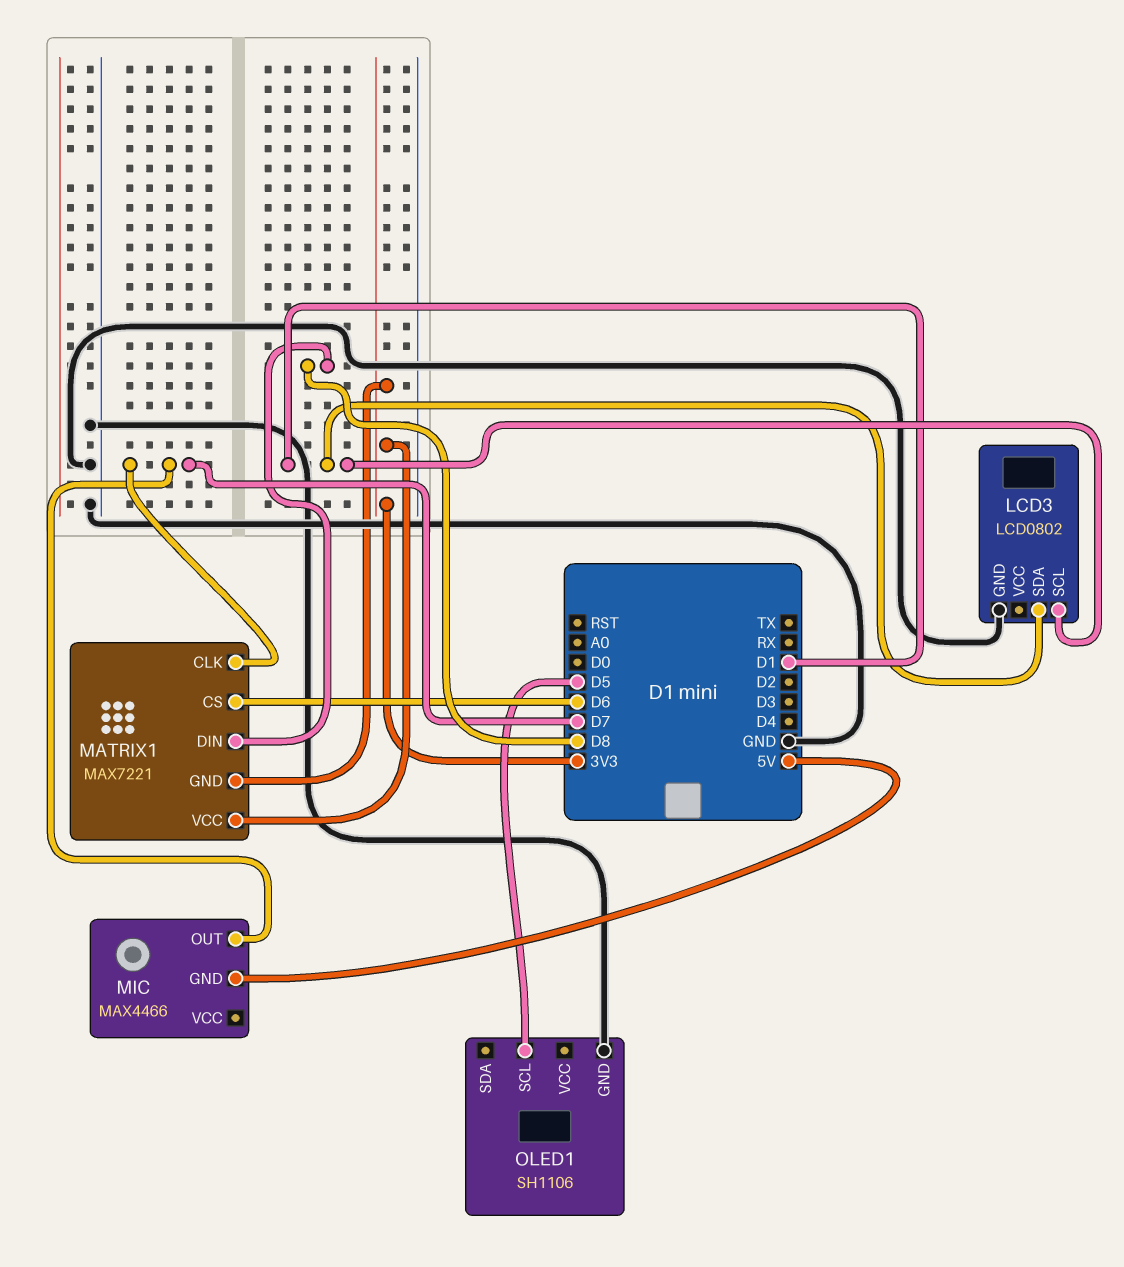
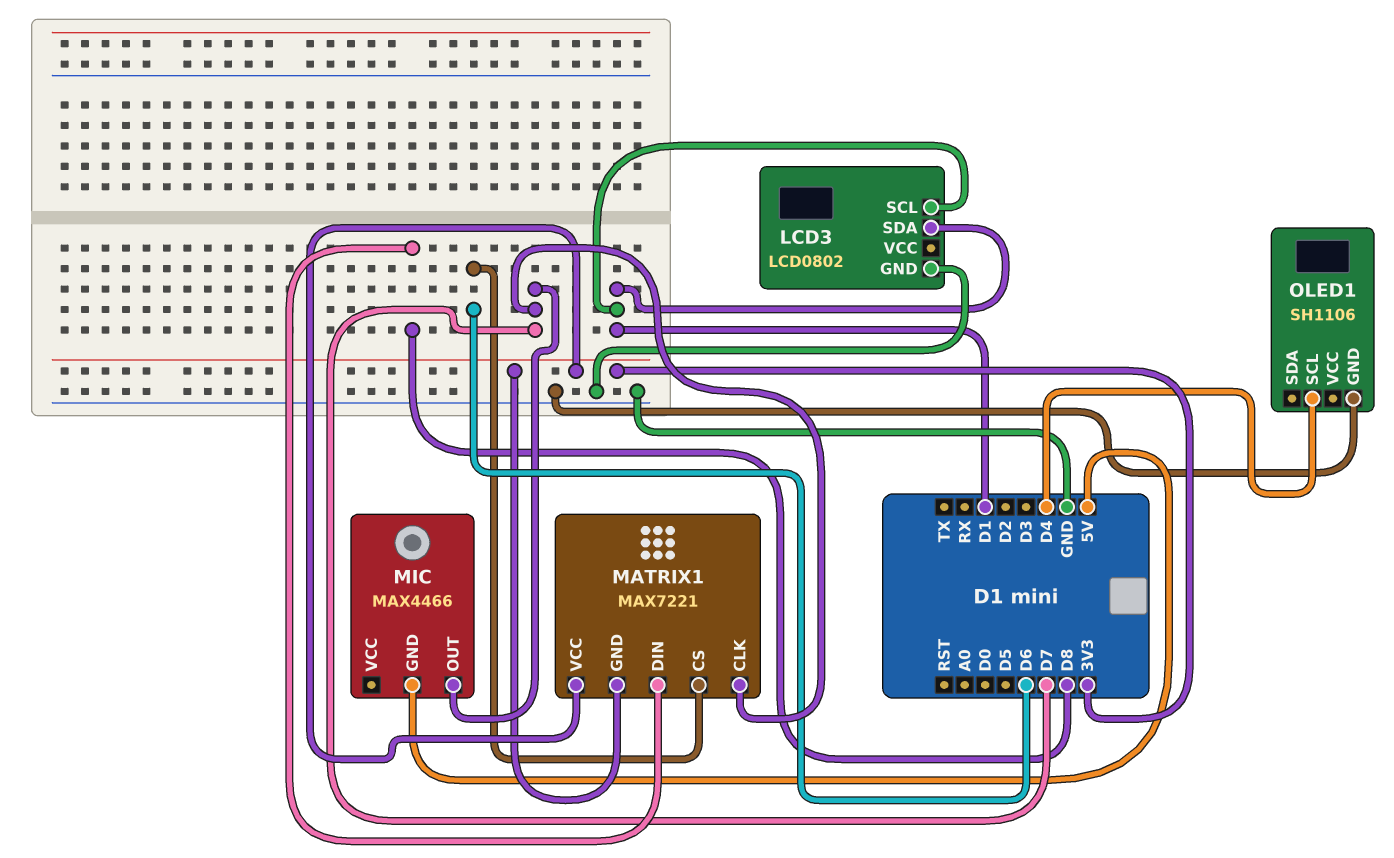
OLED1 pin SCL: D5 -> D4

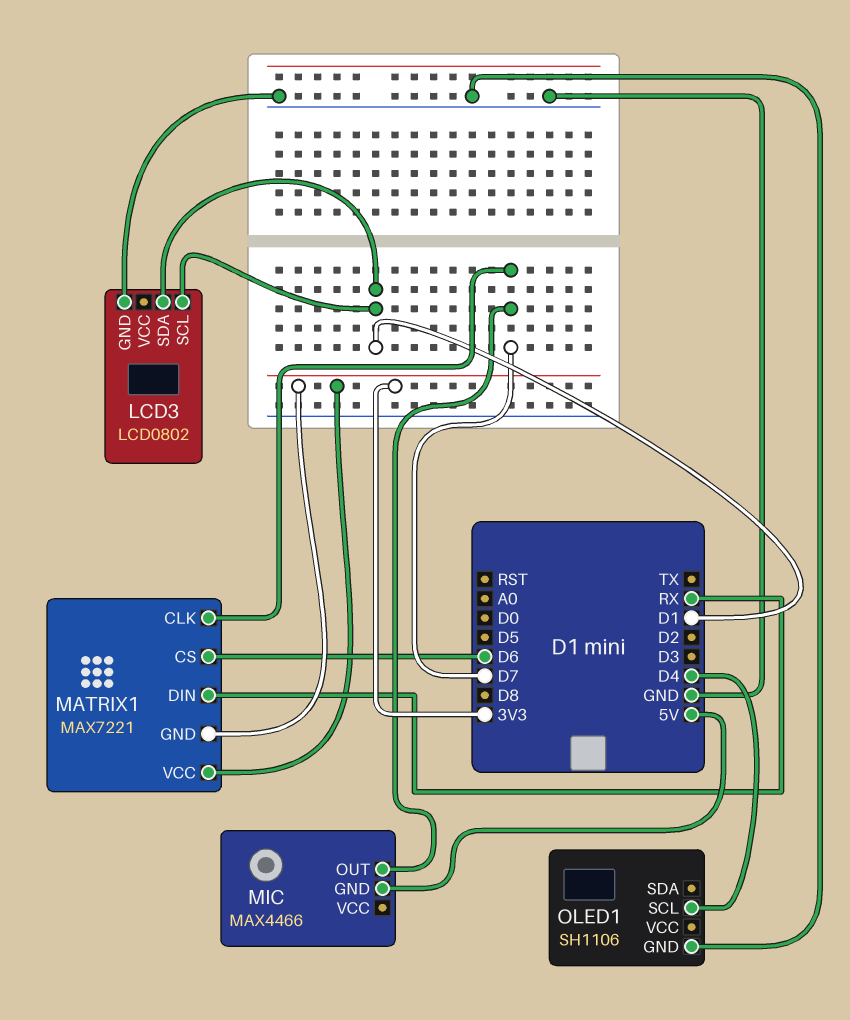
MATRIX1 pin DIN: D8 -> RX

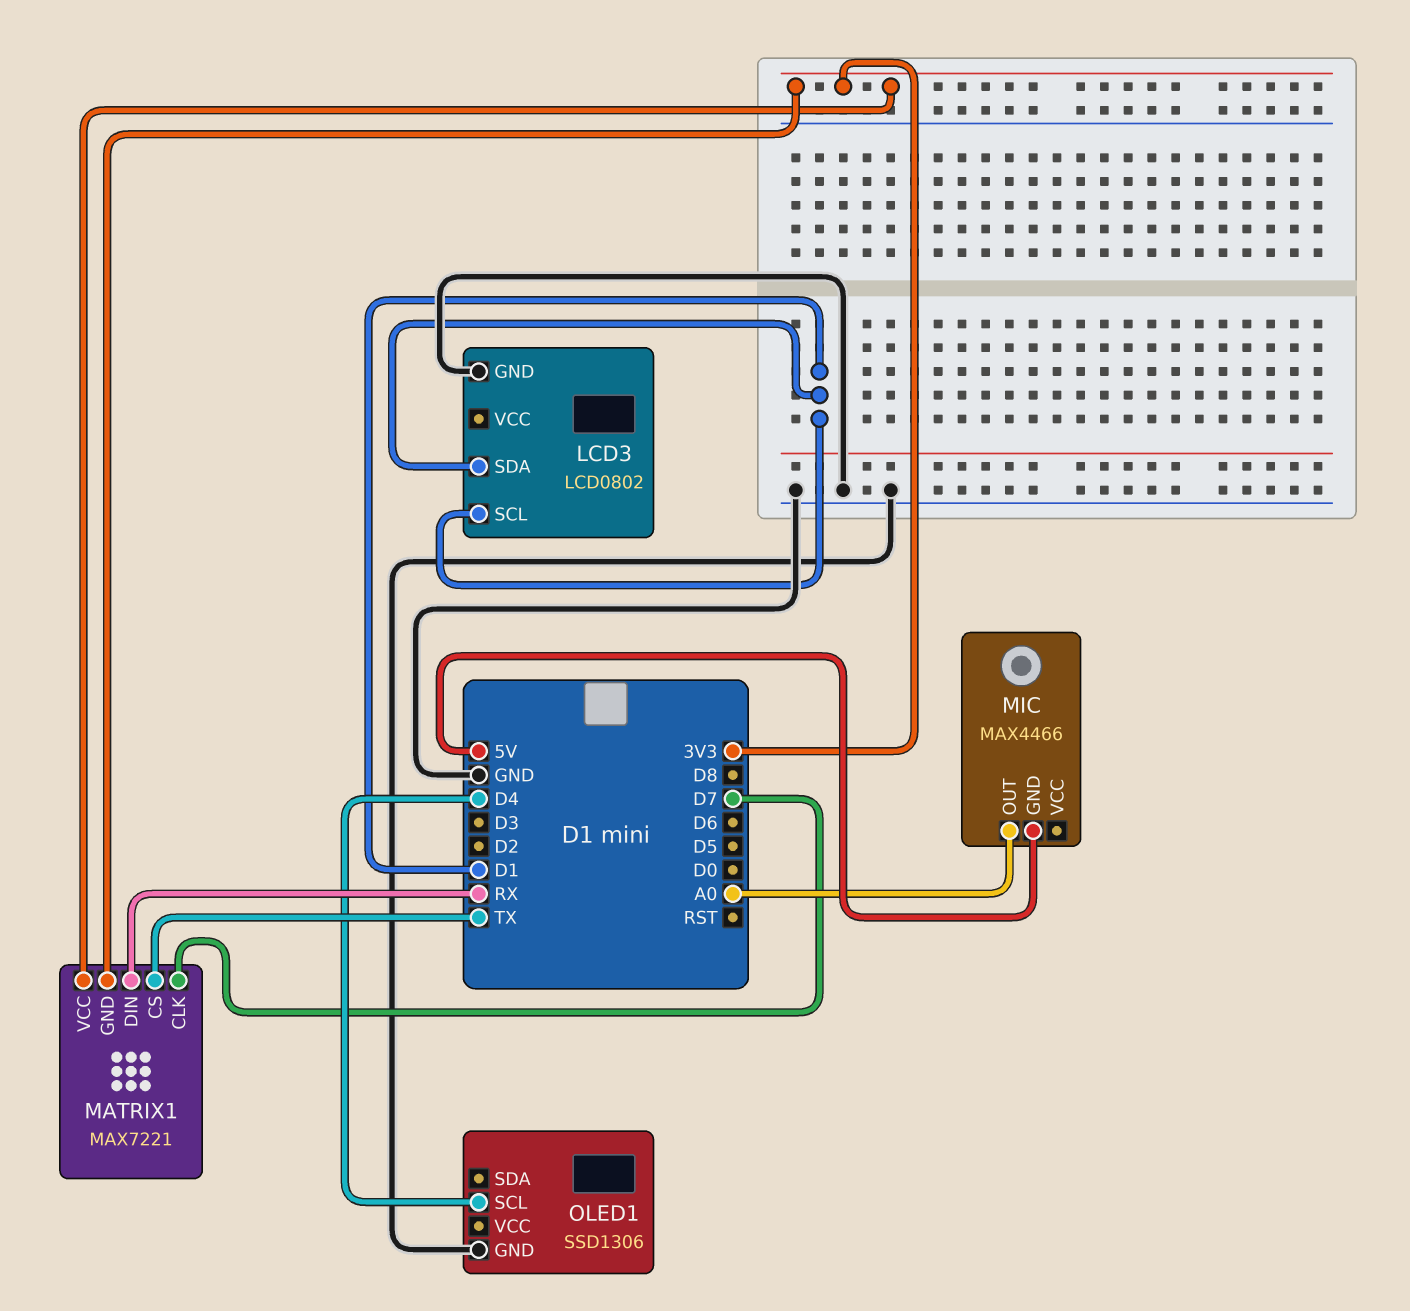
MATRIX1 pin CS: D6 -> TX
MIC pin OUT: D7 -> A0
OLED1: SH1106 -> SSD1306

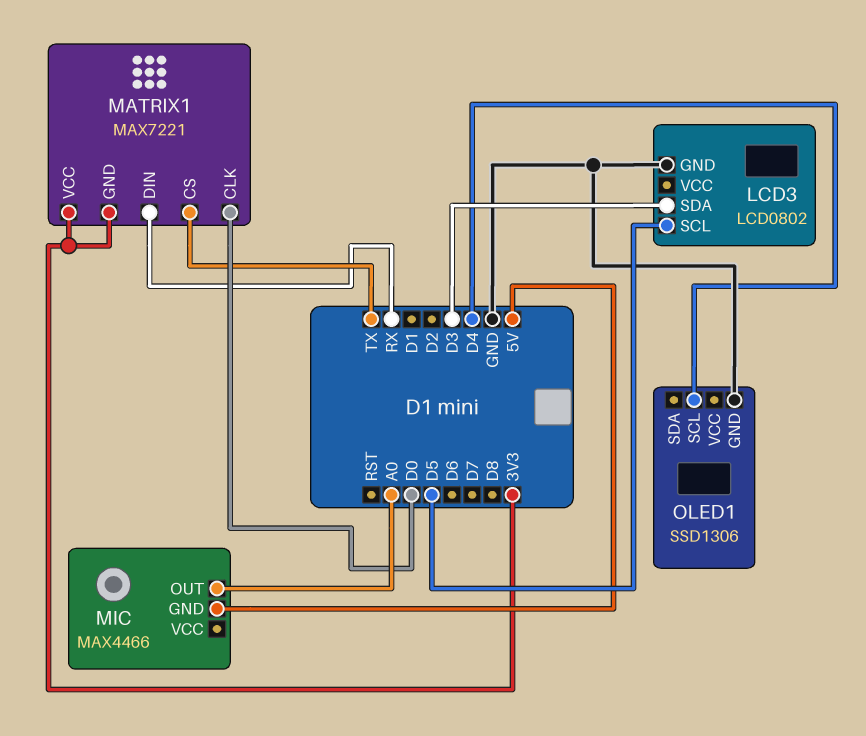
LCD3 pin SCL: D1 -> D5
LCD3 pin SDA: D1 -> D3
MATRIX1 pin CLK: D7 -> D0

